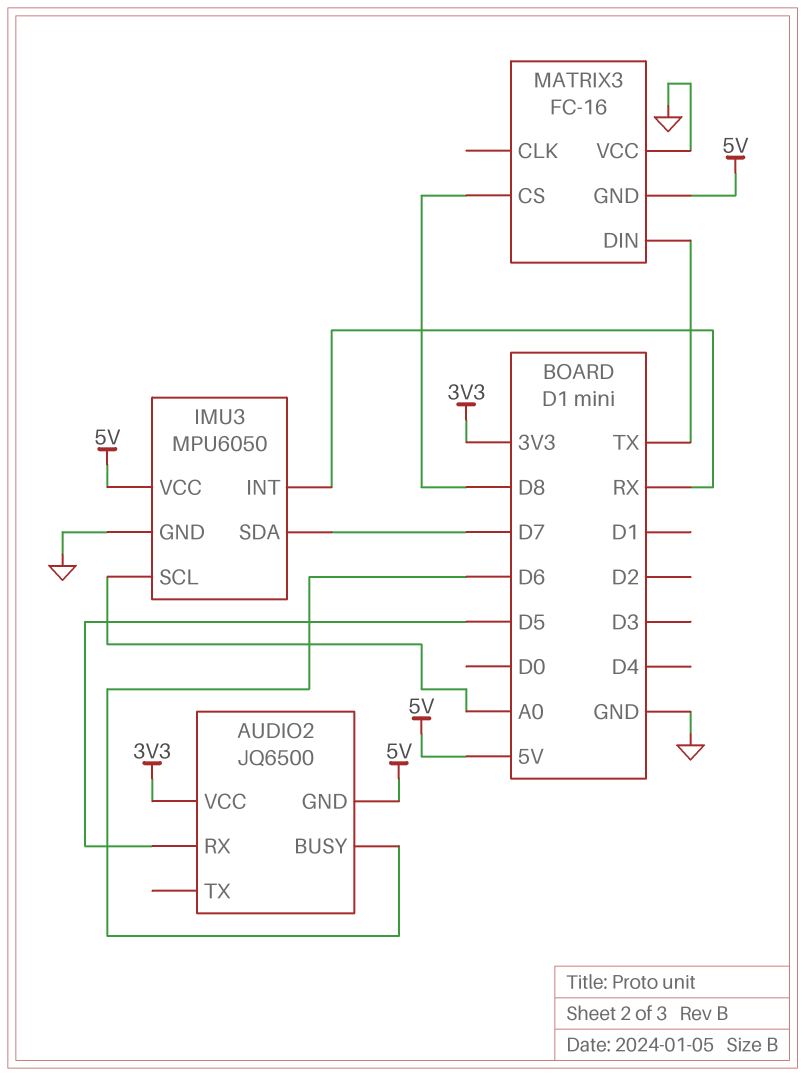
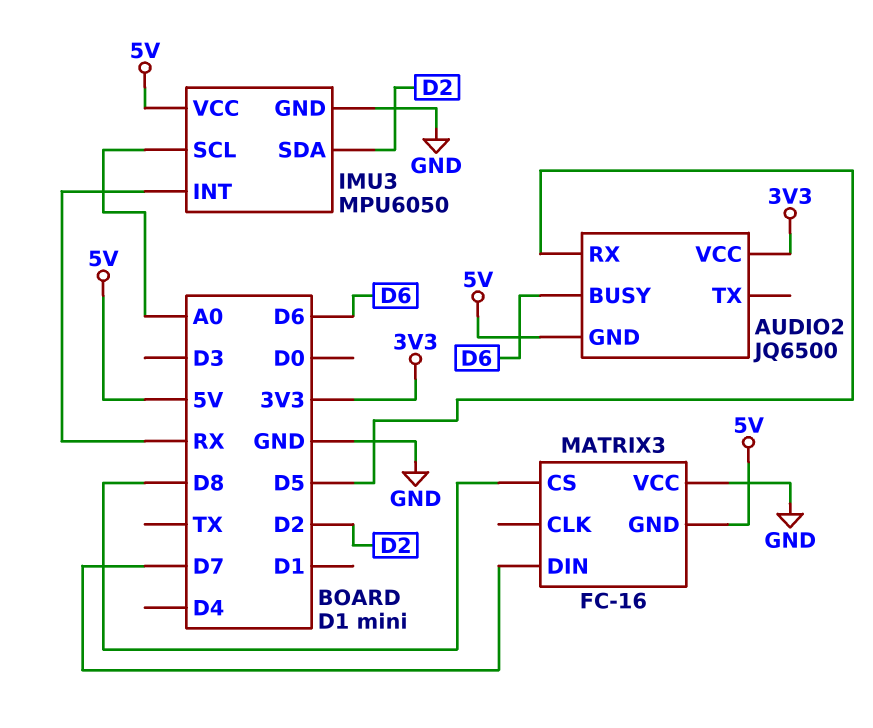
IMU3 pin SDA: D7 -> D2
MATRIX3 pin DIN: TX -> D7

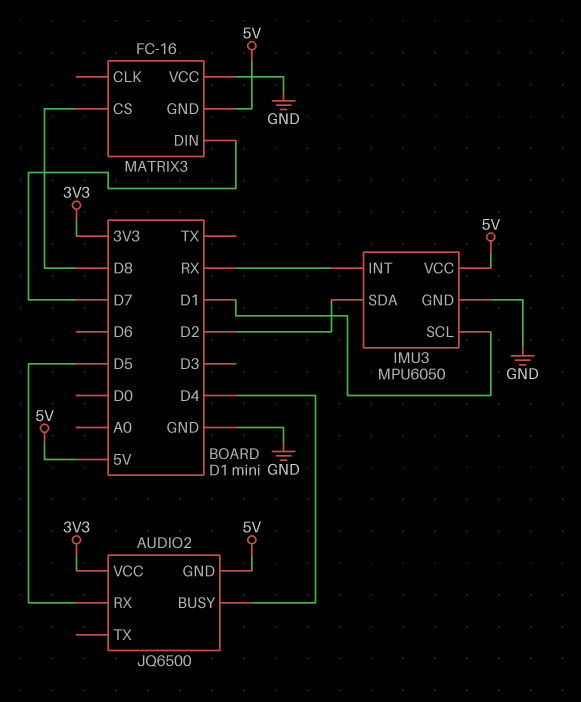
AUDIO2 pin BUSY: D6 -> D4
IMU3 pin SCL: A0 -> D1

